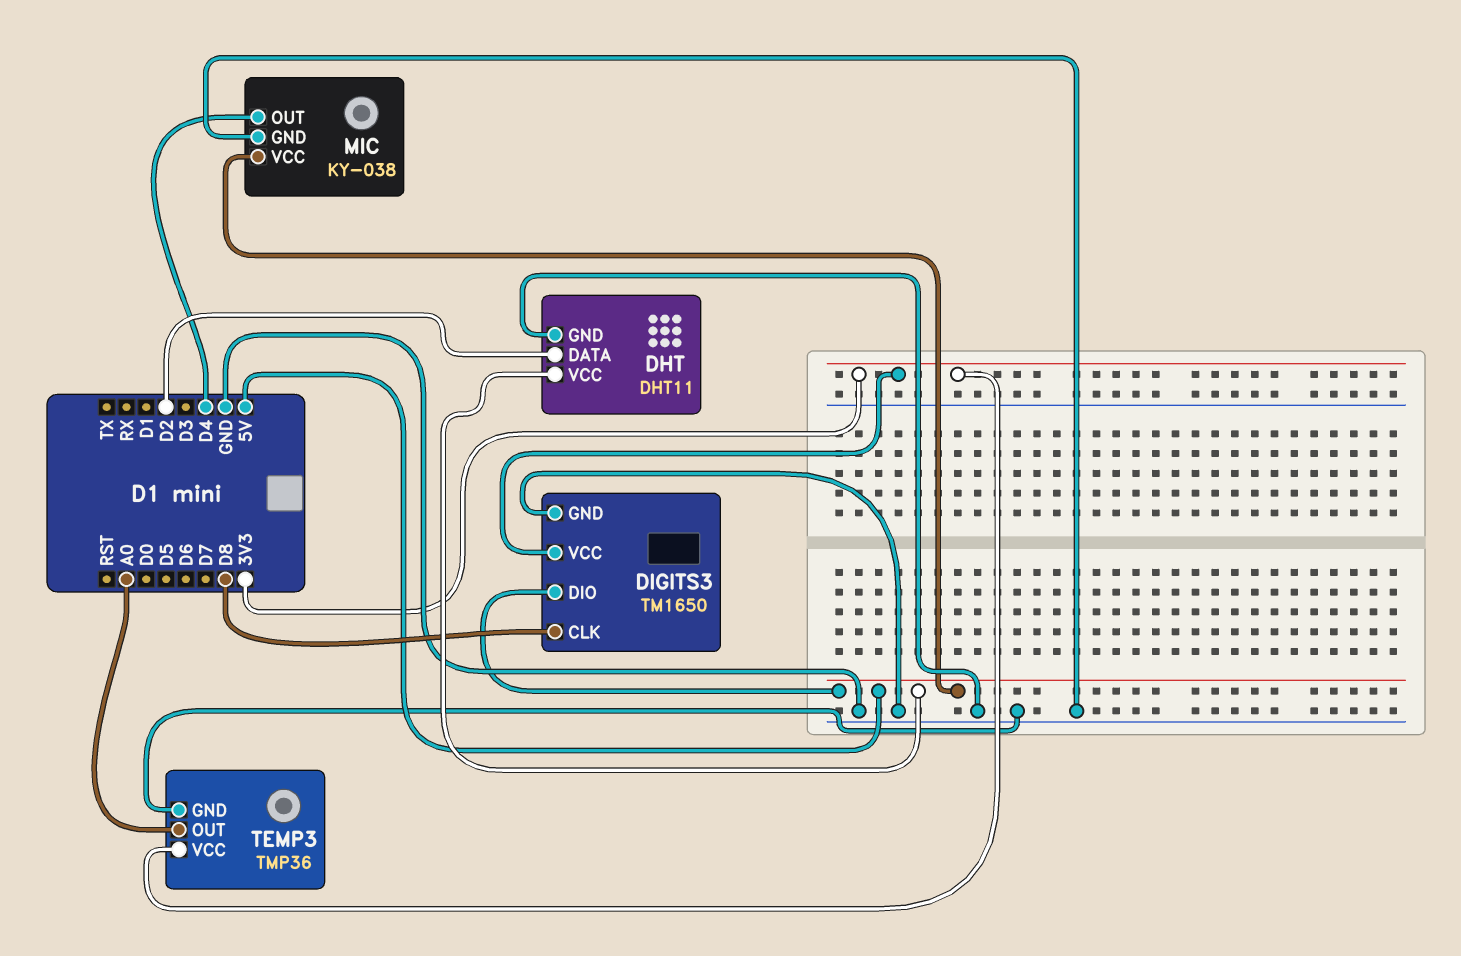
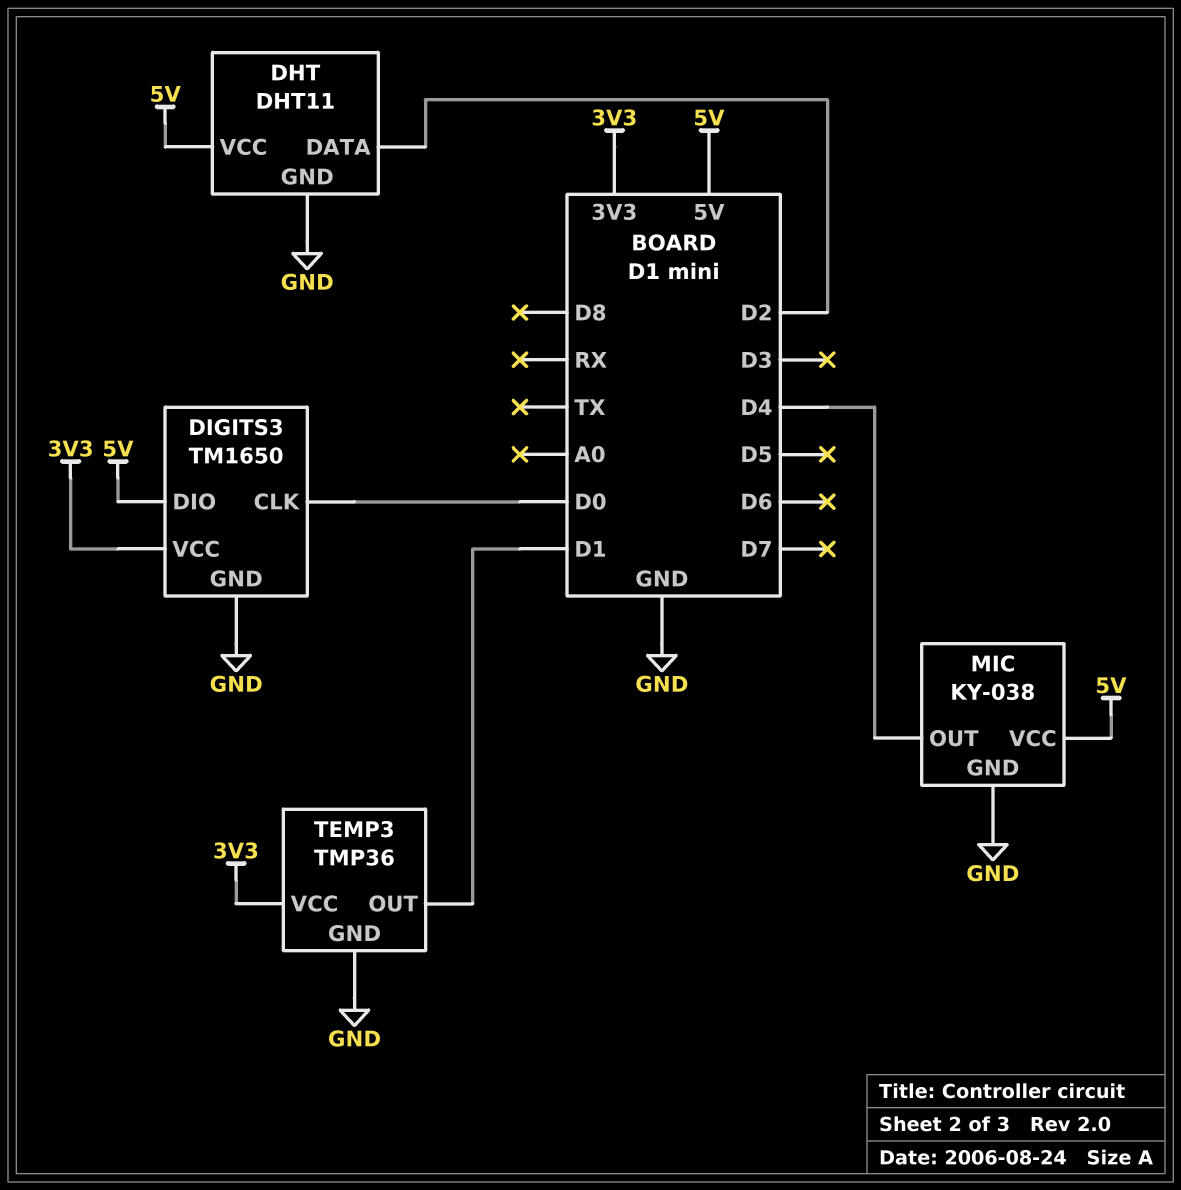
DIGITS3 pin CLK: D8 -> D0
TEMP3 pin OUT: A0 -> D1

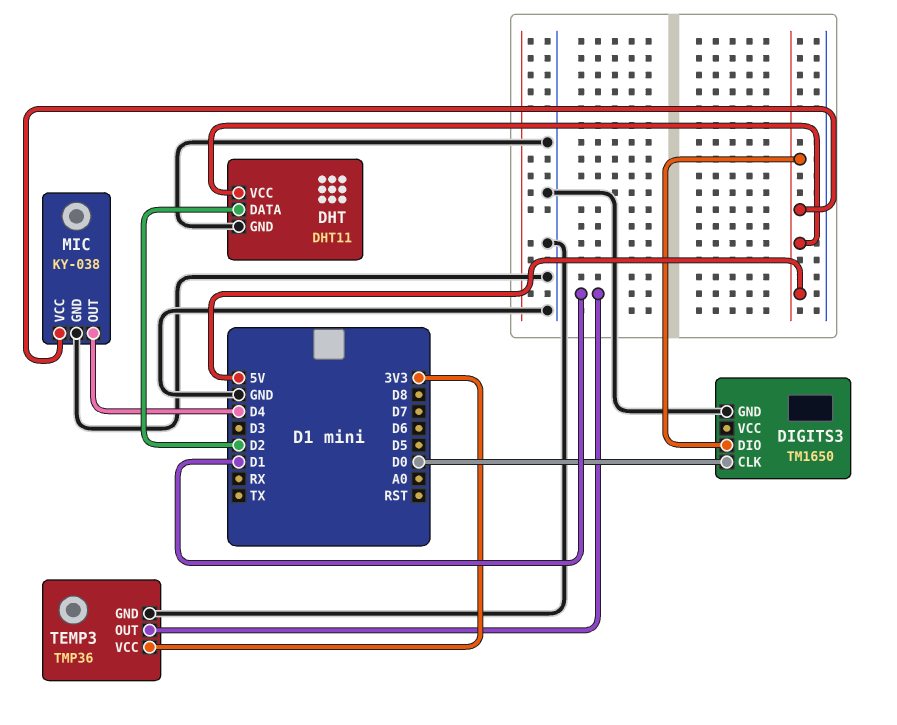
DIGITS3 pin VCC: 3V3 -> none

